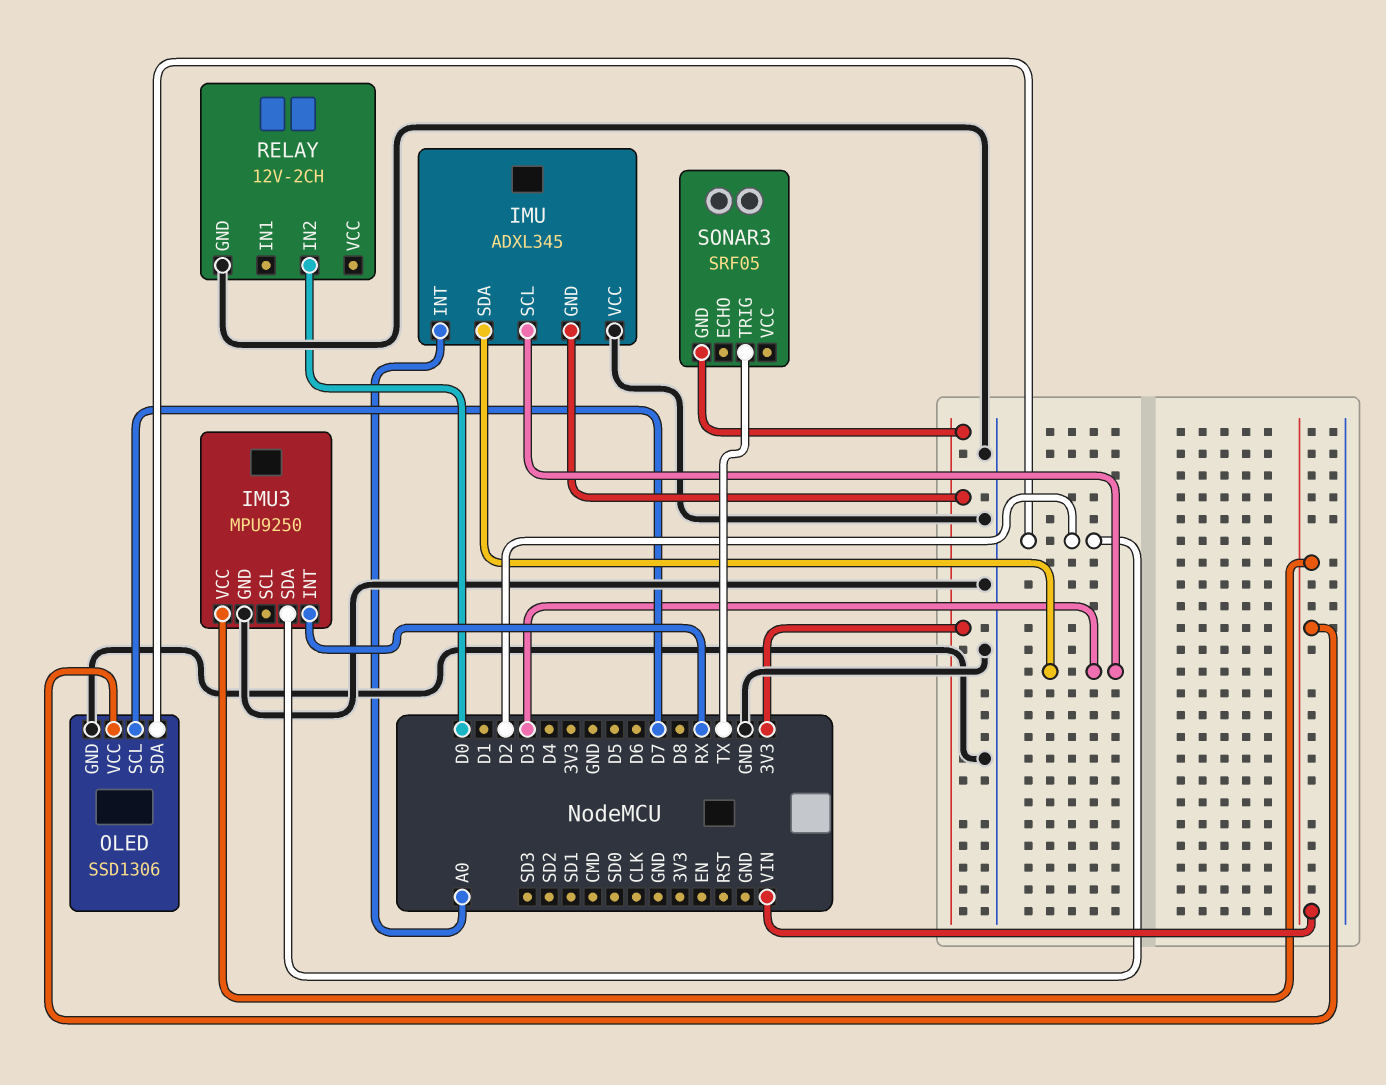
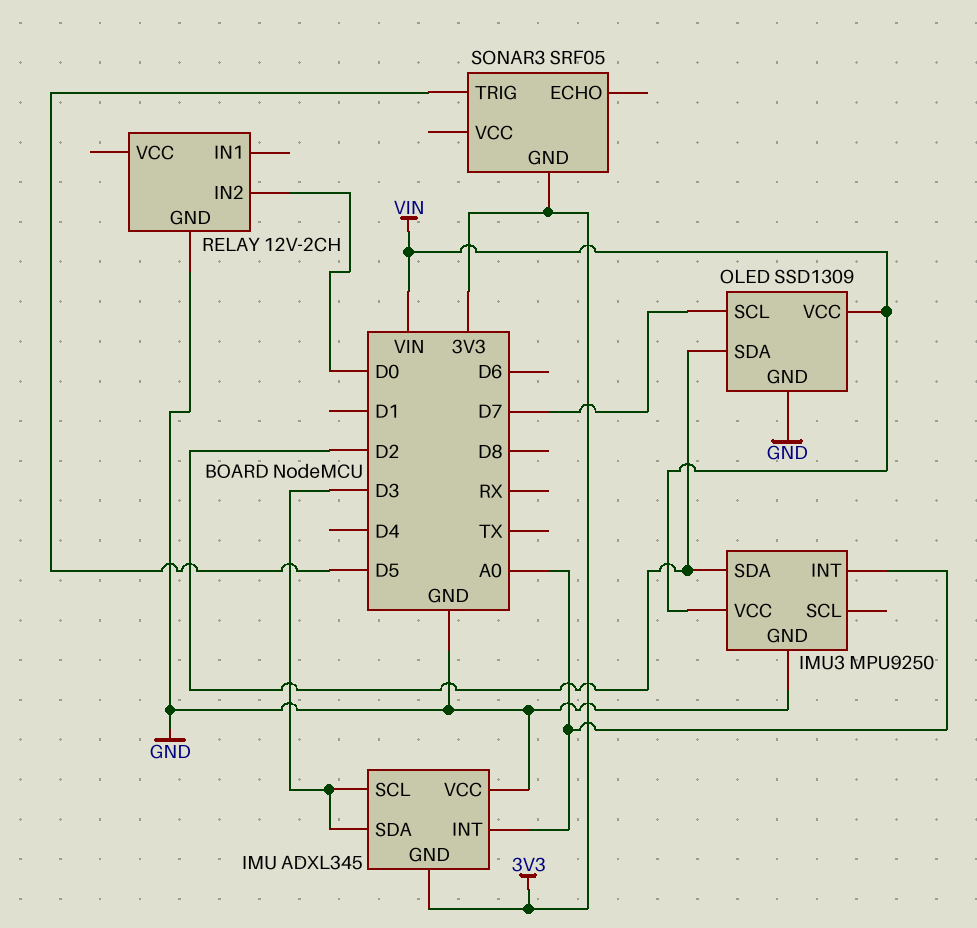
IMU3 pin INT: RX -> A0
OLED: SSD1306 -> SSD1309
SONAR3 pin TRIG: TX -> D5

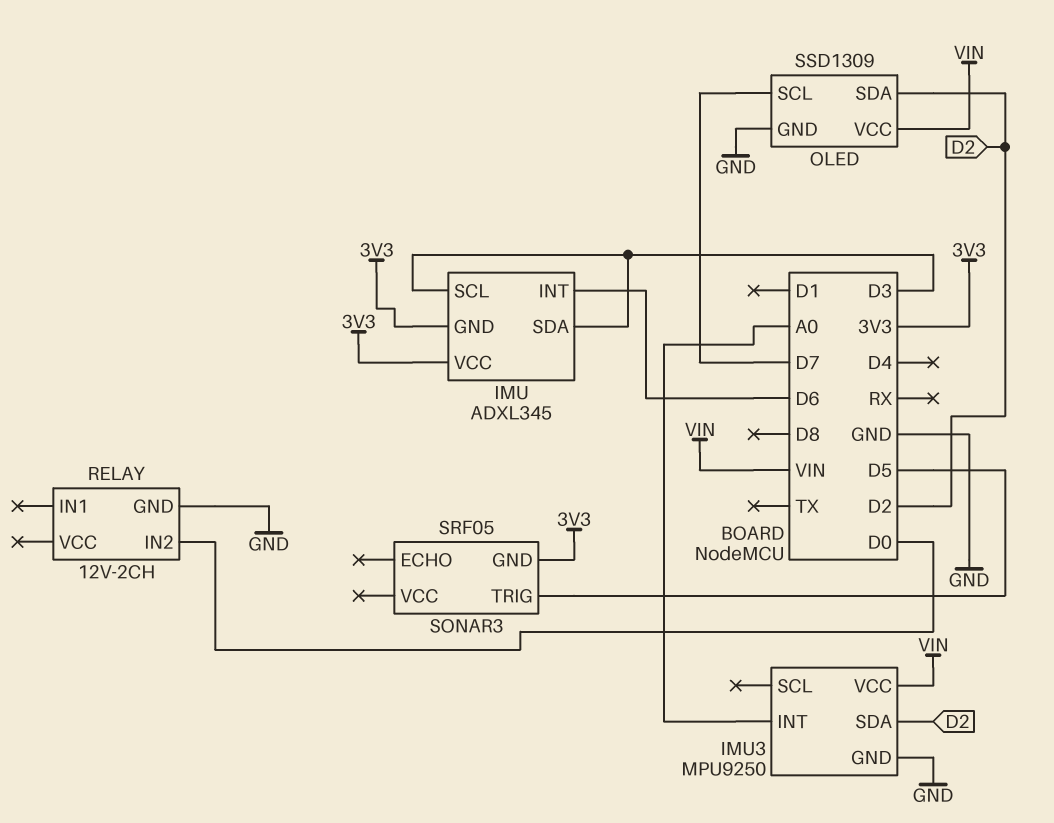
IMU pin INT: A0 -> D6
IMU pin VCC: GND -> 3V3

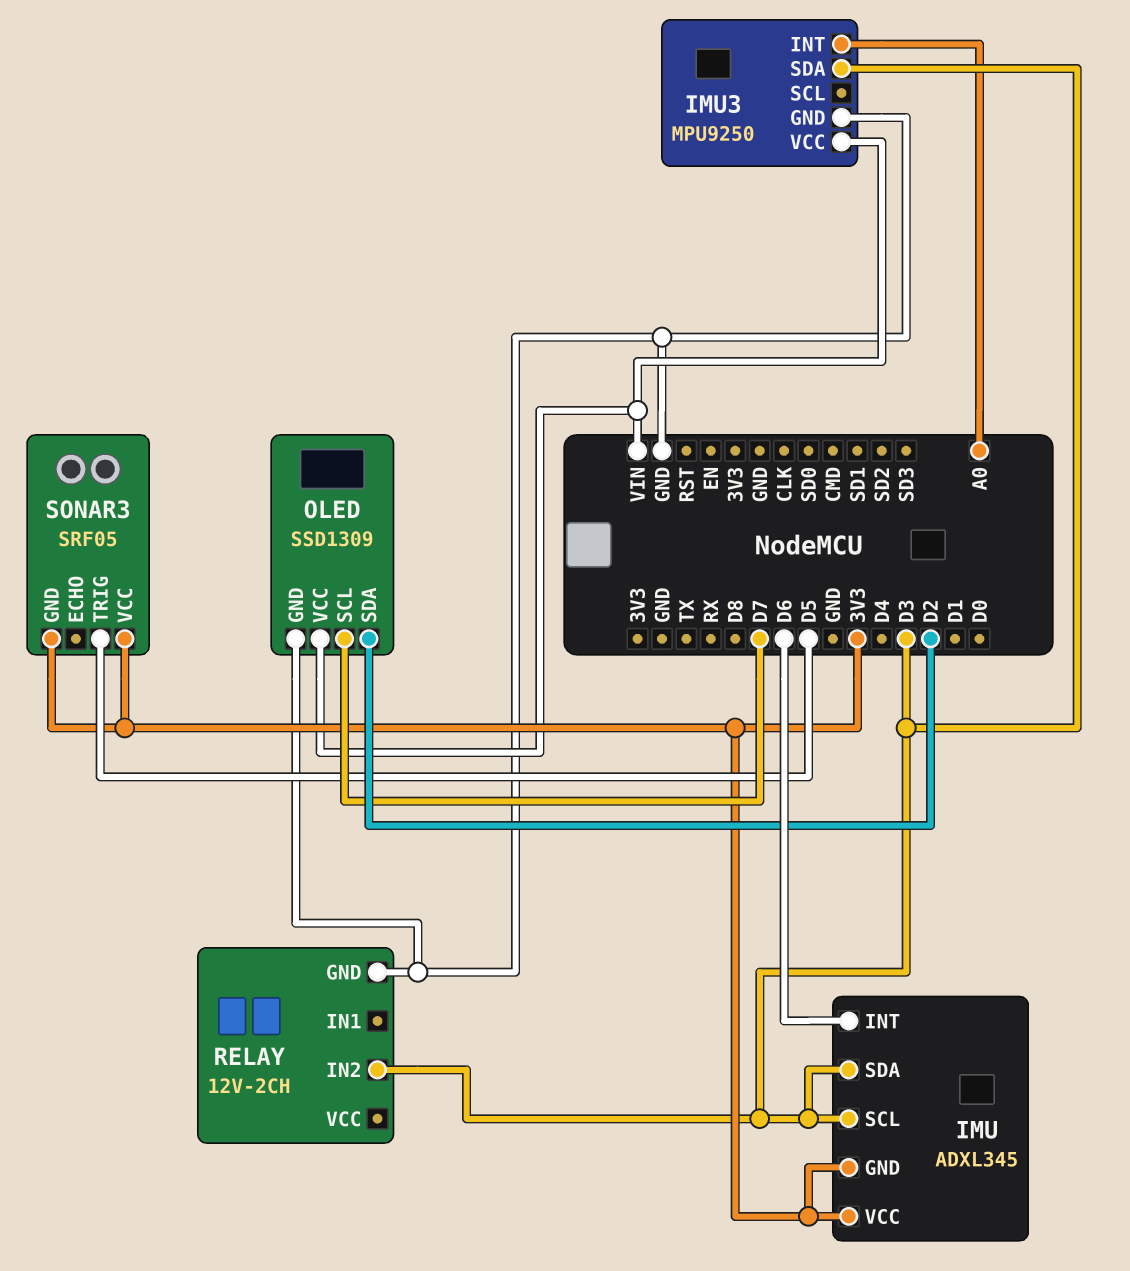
IMU3 pin SDA: D2 -> D3
RELAY pin IN2: D0 -> D3
SONAR3 pin VCC: none -> 3V3

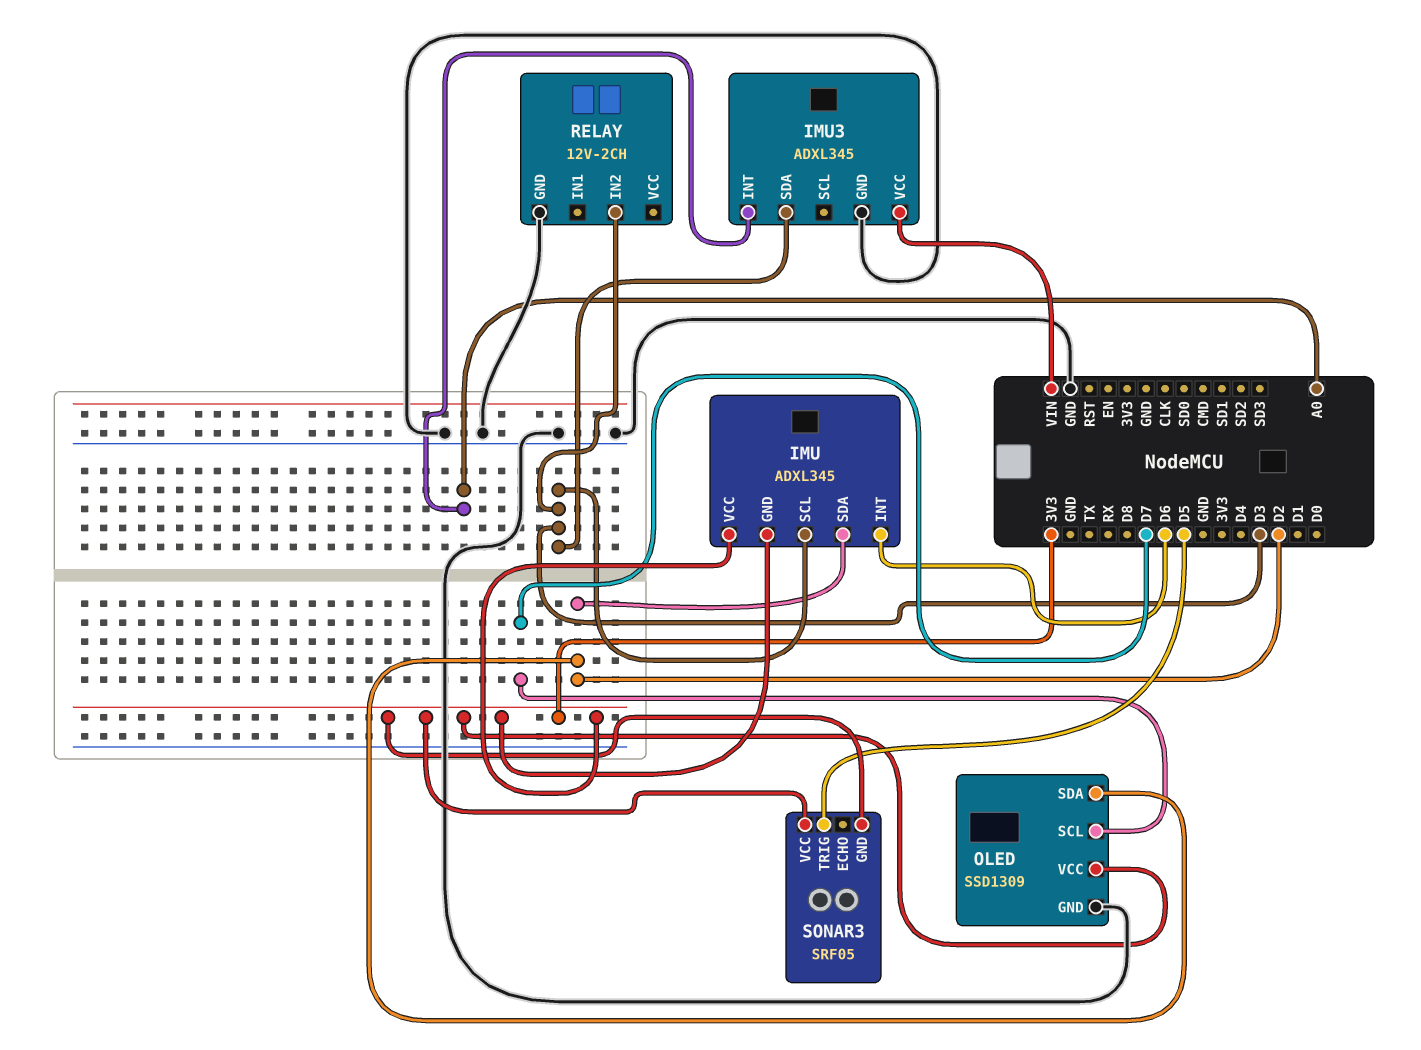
IMU pin SDA: D3 -> D2
IMU3: MPU9250 -> ADXL345
OLED pin VCC: VIN -> 3V3

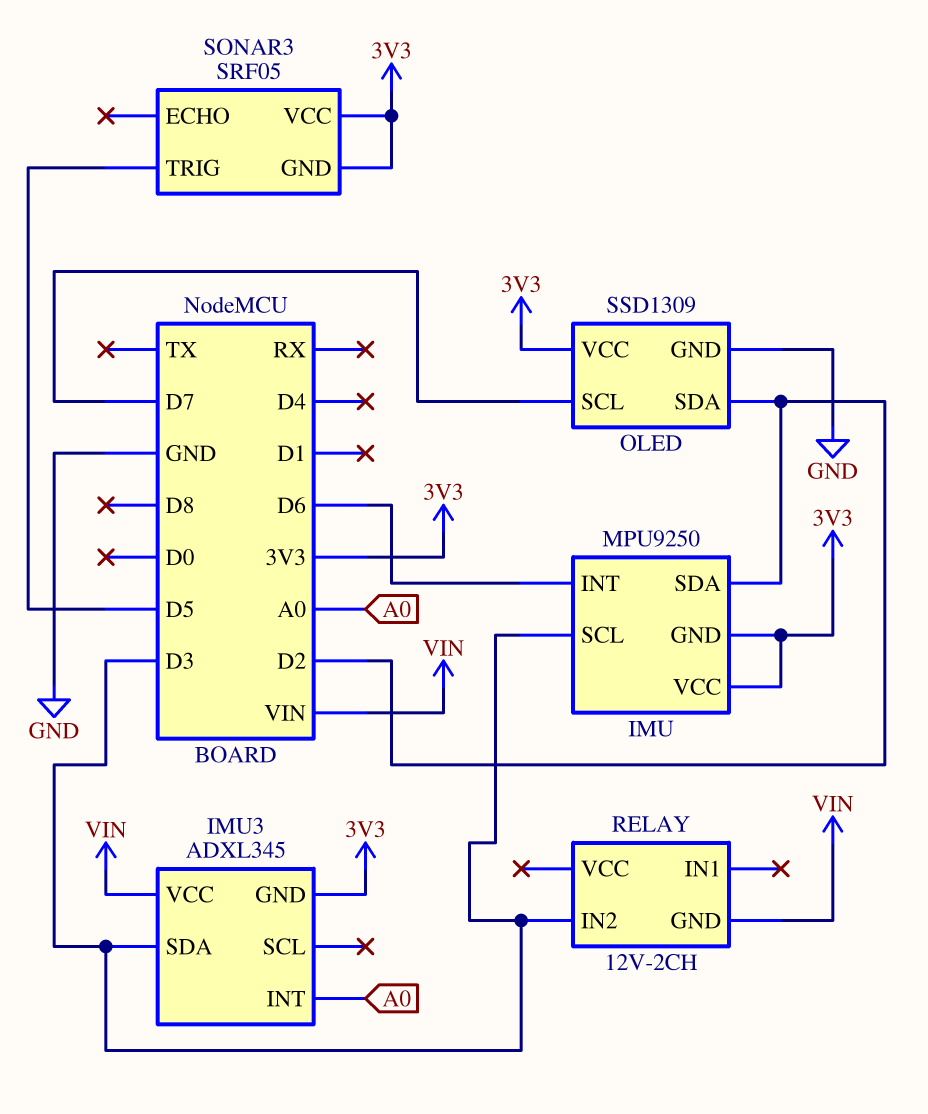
IMU: ADXL345 -> MPU9250
IMU3 pin GND: GND -> 3V3
RELAY pin GND: GND -> VIN

